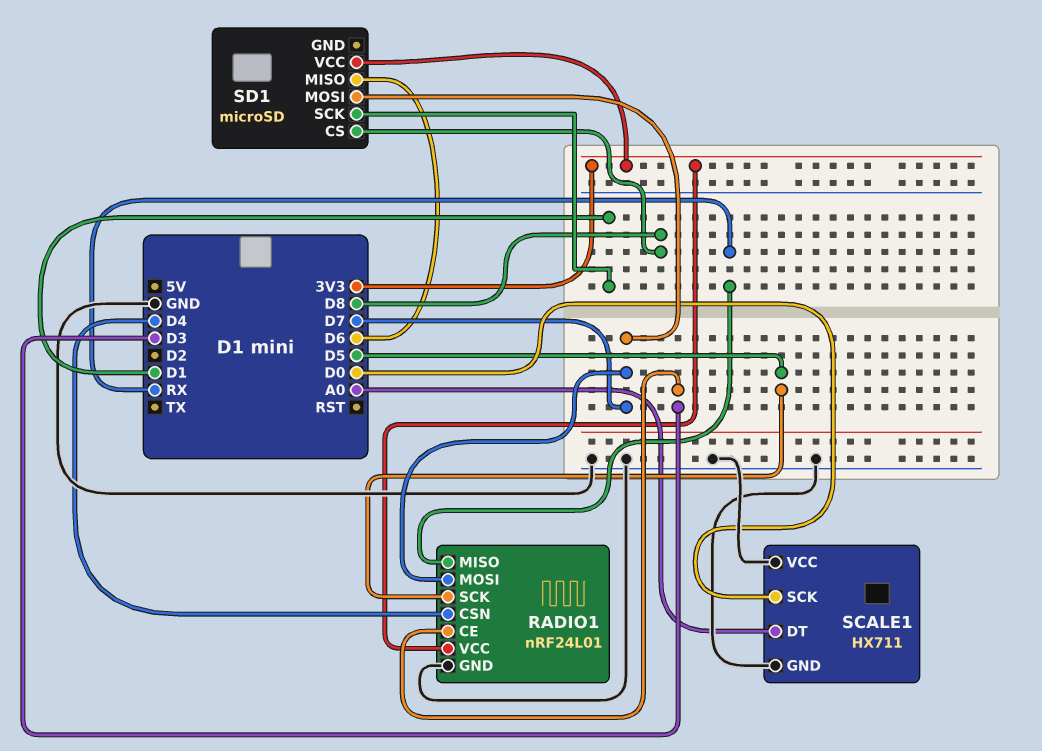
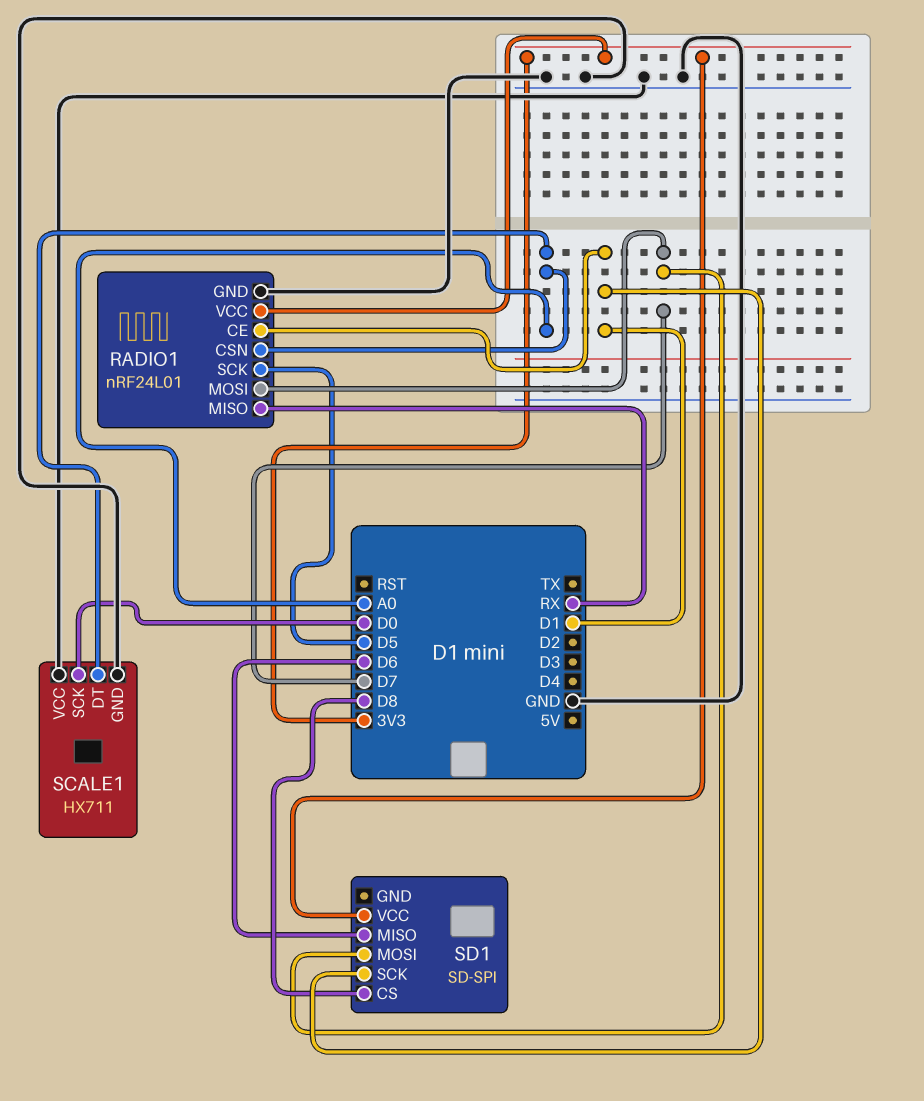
RADIO1 pin CE: D3 -> D1
RADIO1 pin CSN: D4 -> A0
SD1: microSD -> SD-SPI

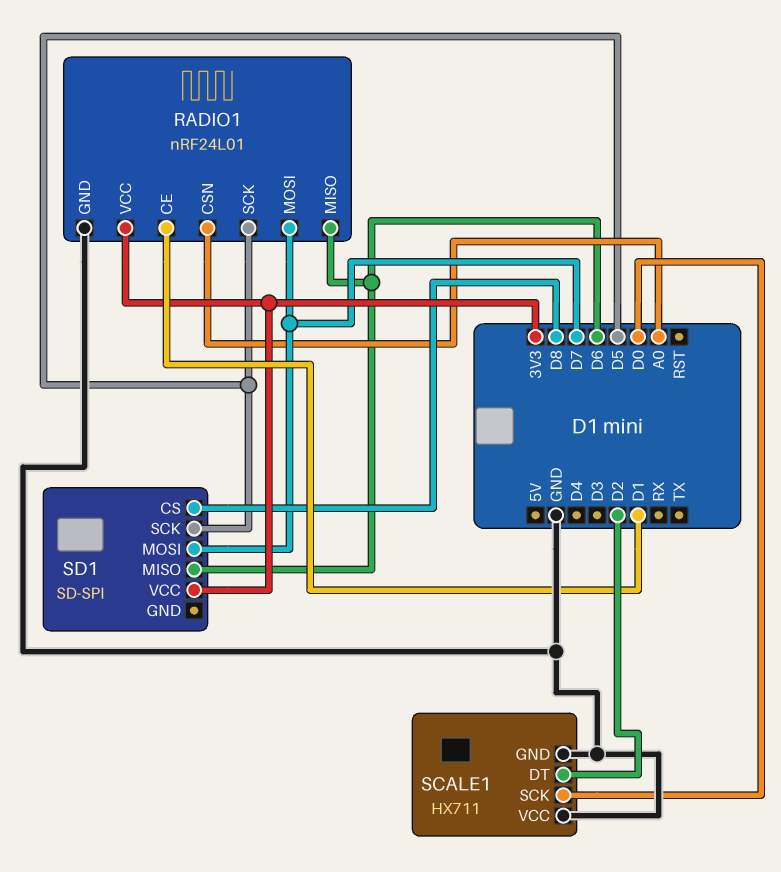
RADIO1 pin MISO: RX -> D6
SCALE1 pin DT: A0 -> D2
SD1 pin SCK: D1 -> D5

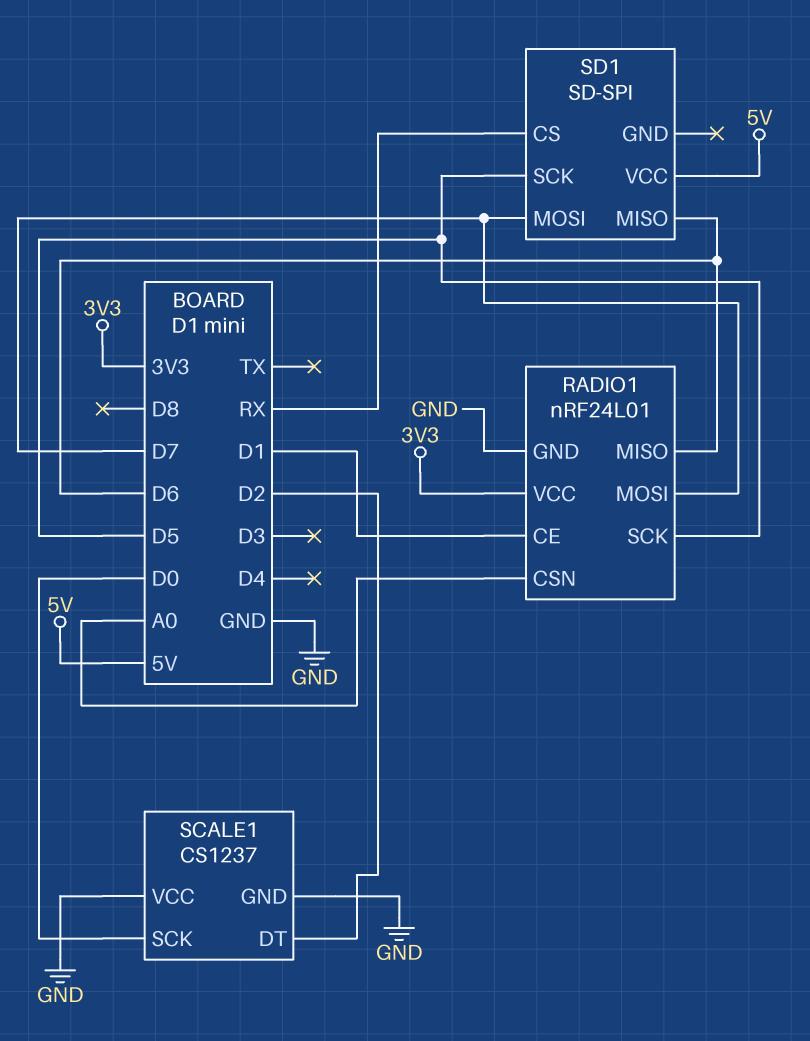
SCALE1: HX711 -> CS1237
SD1 pin CS: D8 -> RX
SD1 pin VCC: 3V3 -> 5V

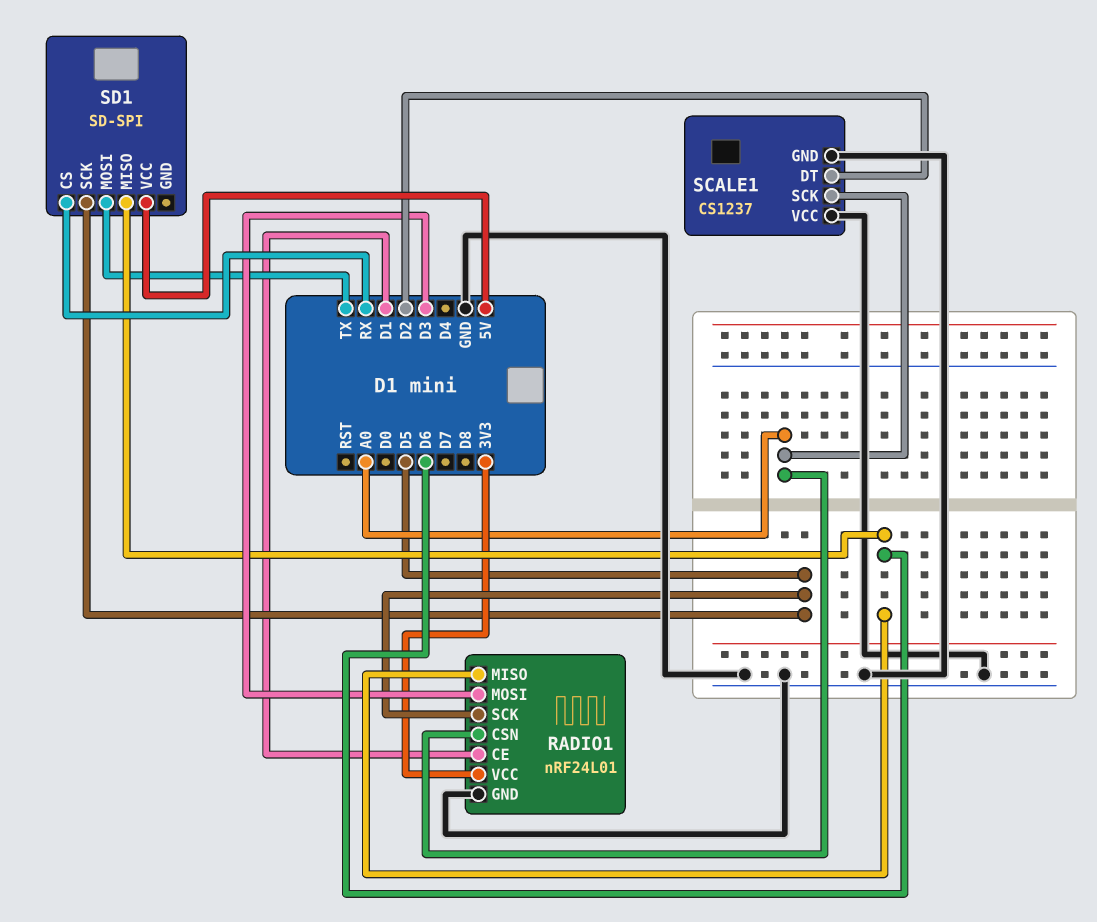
RADIO1 pin MOSI: D7 -> D3
SCALE1 pin SCK: D0 -> A0
SD1 pin MOSI: D7 -> TX

